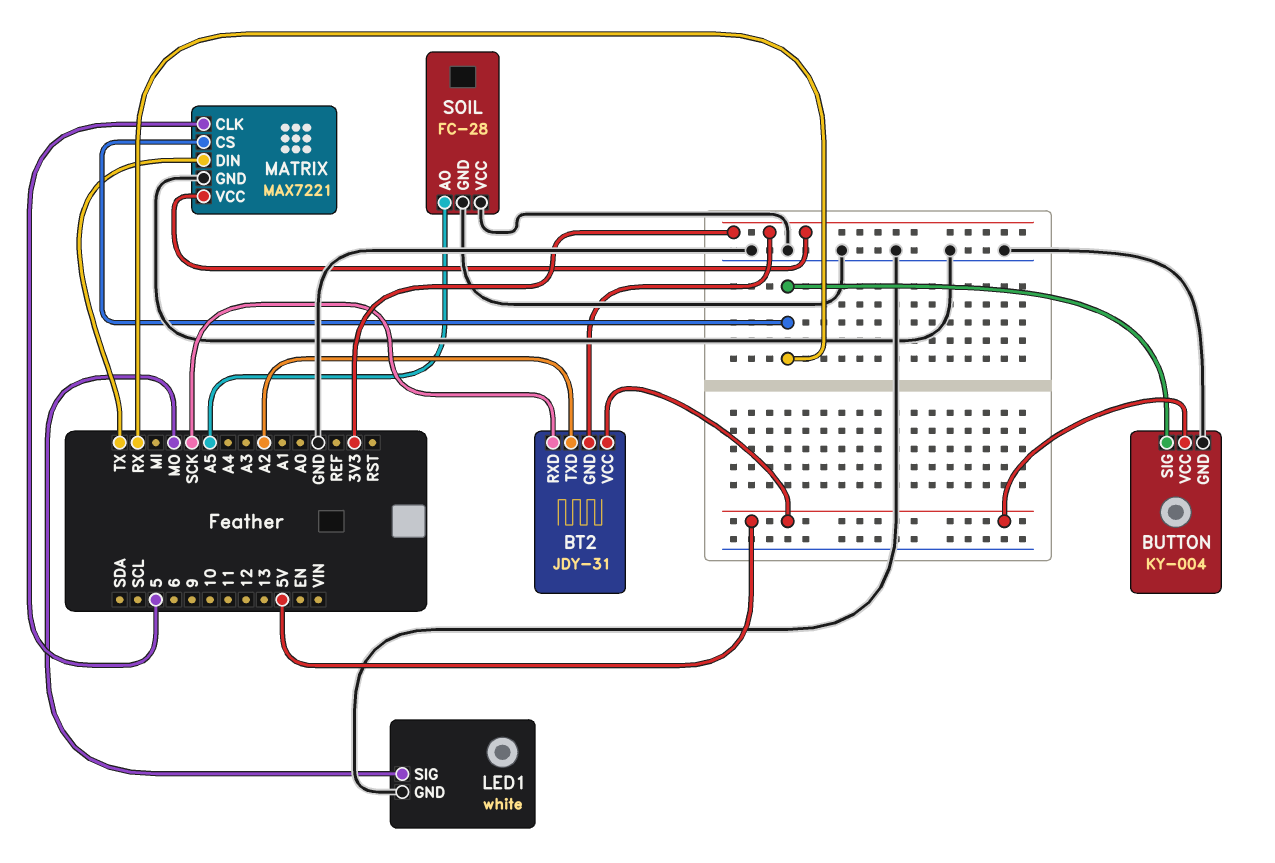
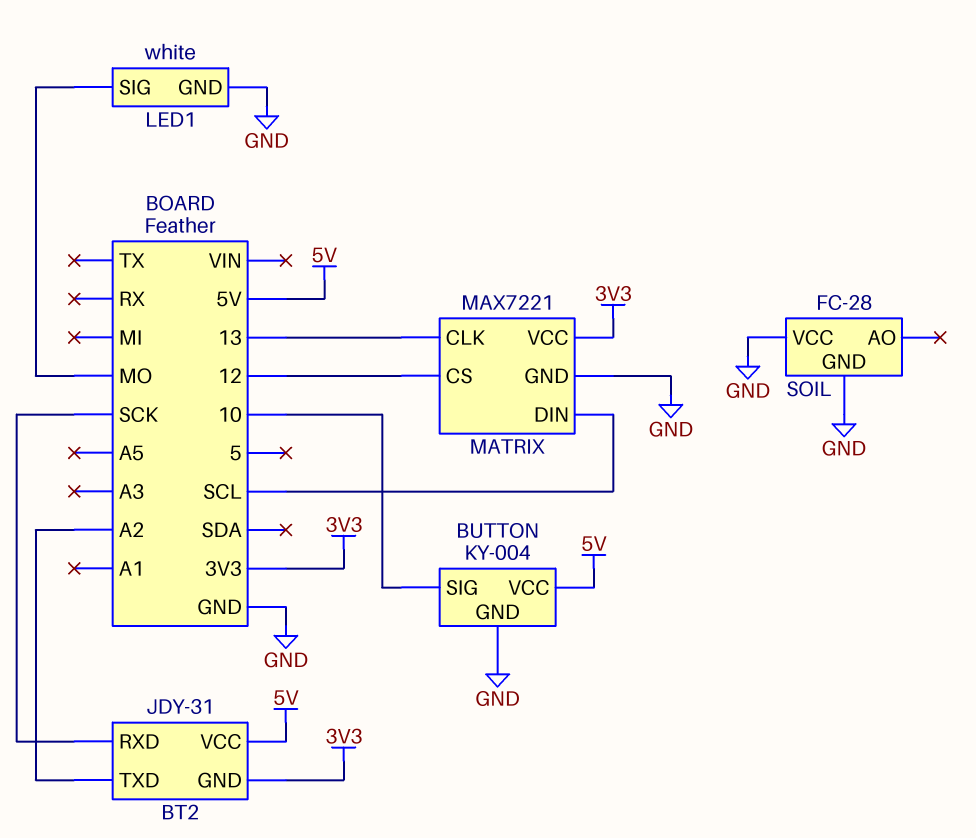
BUTTON pin SIG: RX -> 10
MATRIX pin CLK: 5 -> 13
MATRIX pin CS: RX -> 12
MATRIX pin DIN: TX -> SCL
SOIL pin AO: A5 -> none

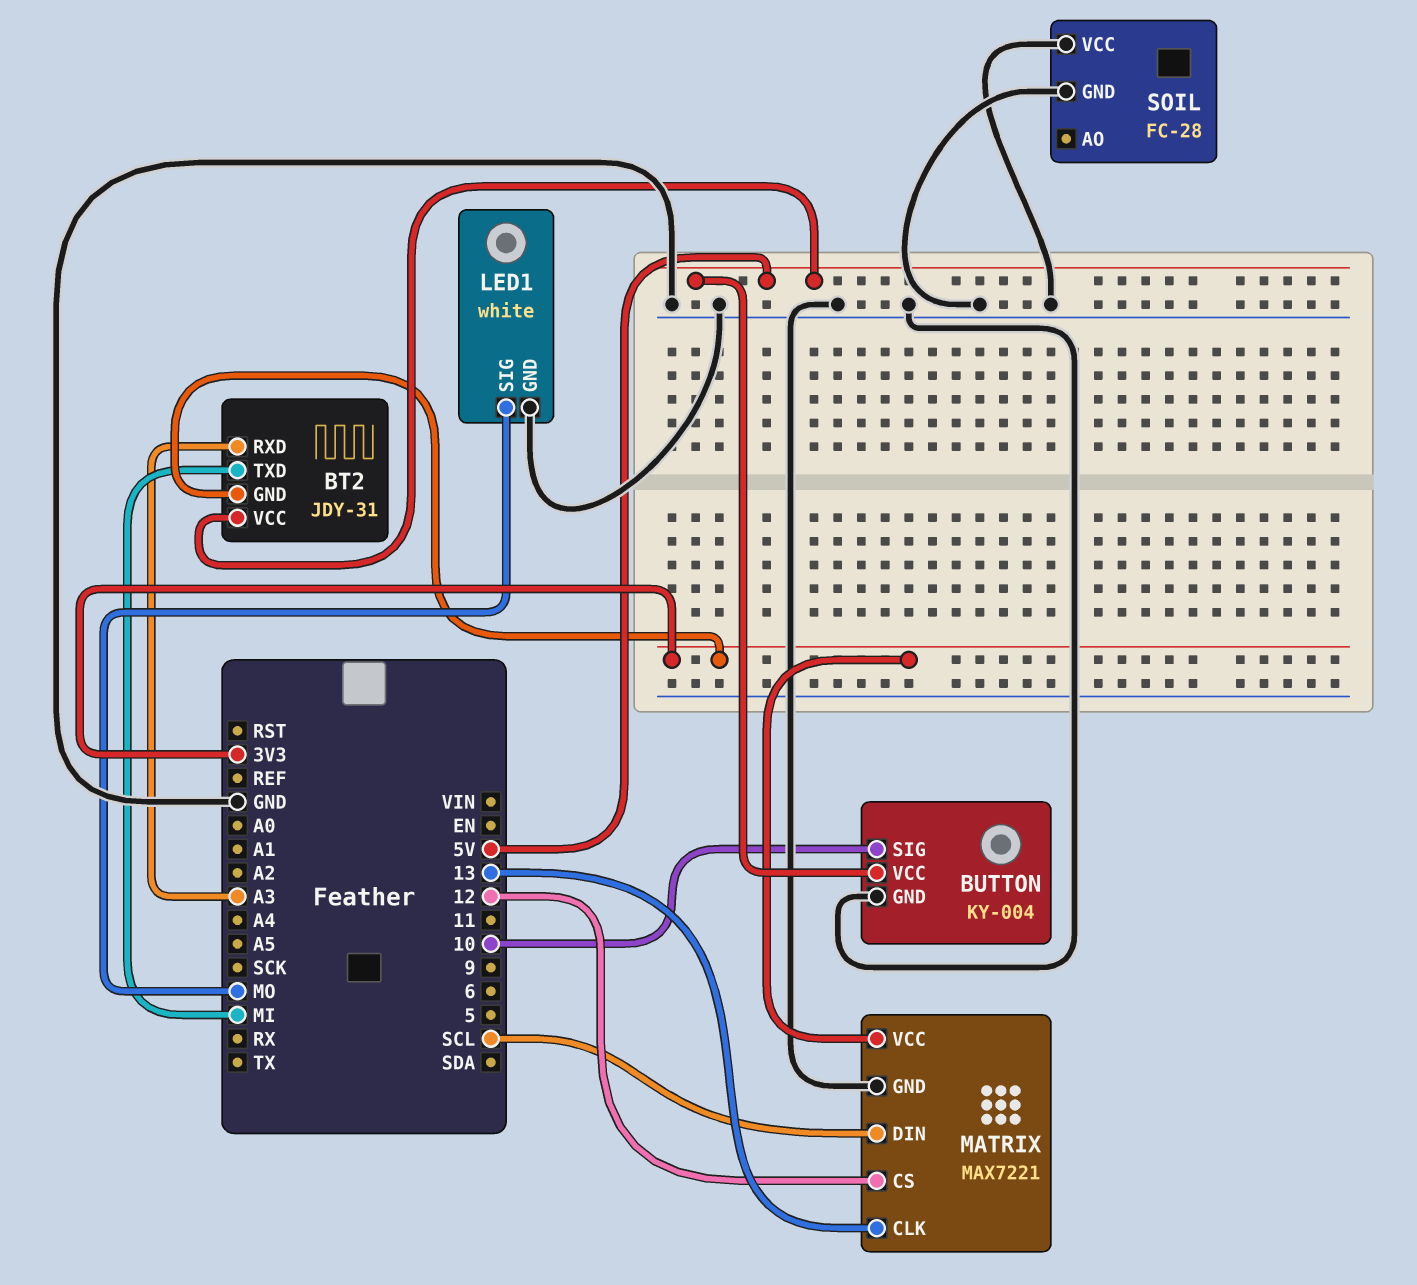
BT2 pin RXD: SCK -> A3
BT2 pin TXD: A2 -> MI

